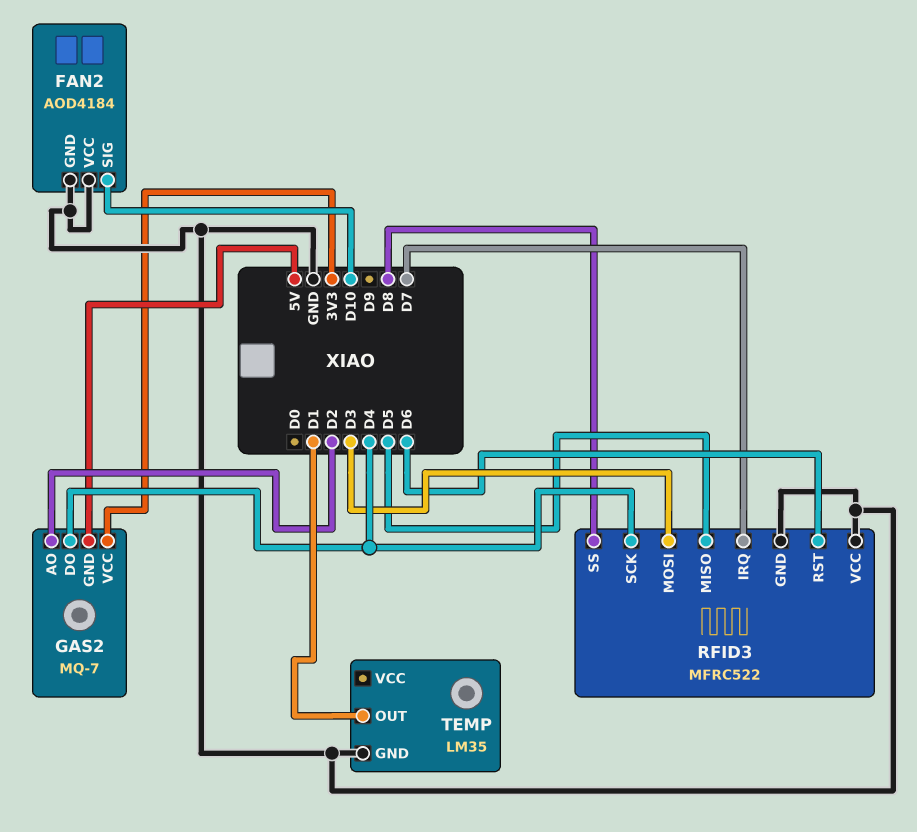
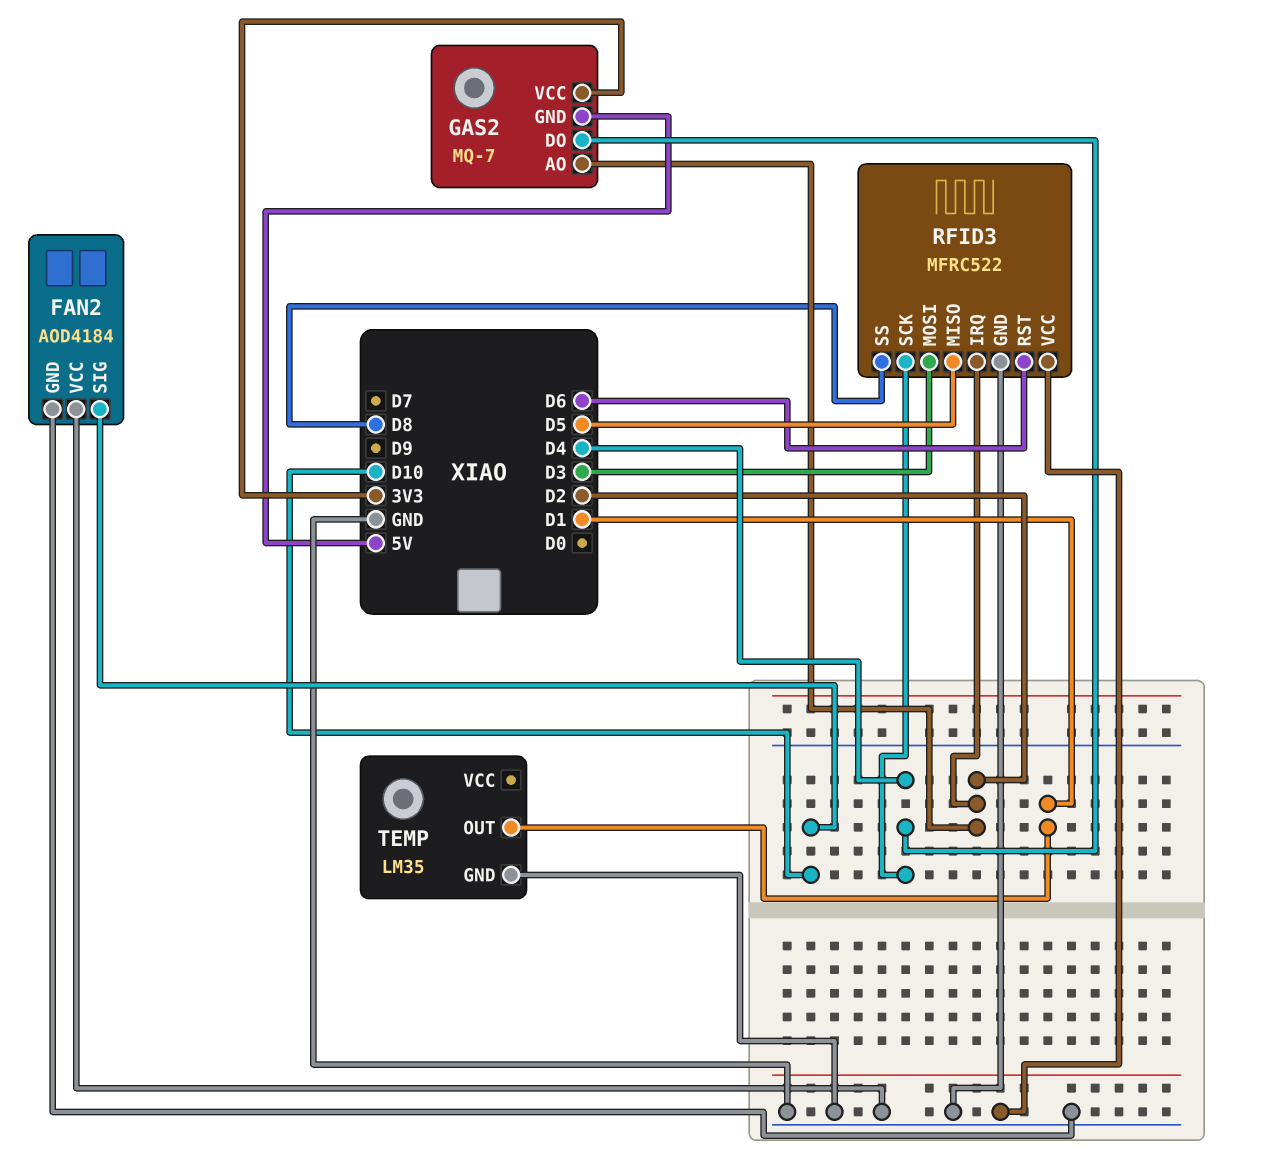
RFID3 pin IRQ: D7 -> D2

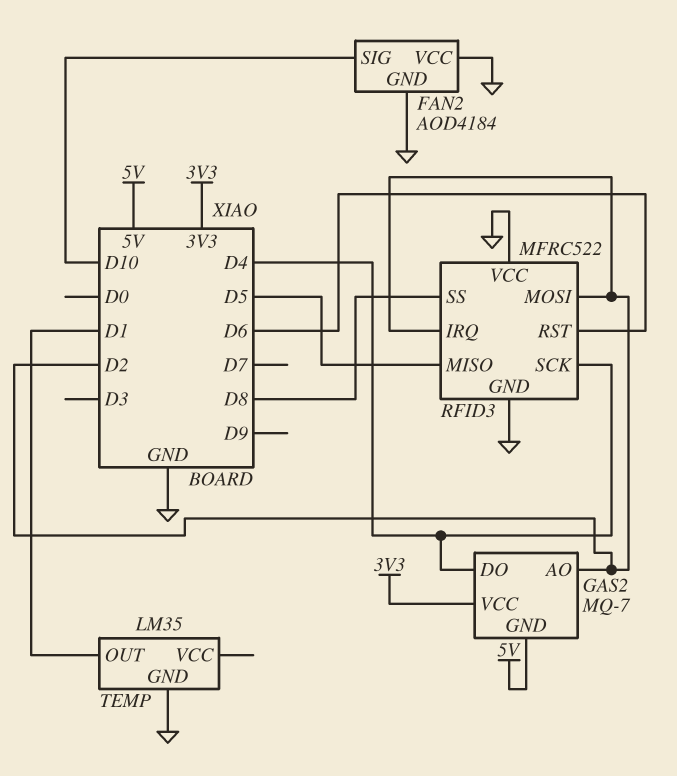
RFID3 pin MOSI: D3 -> D2

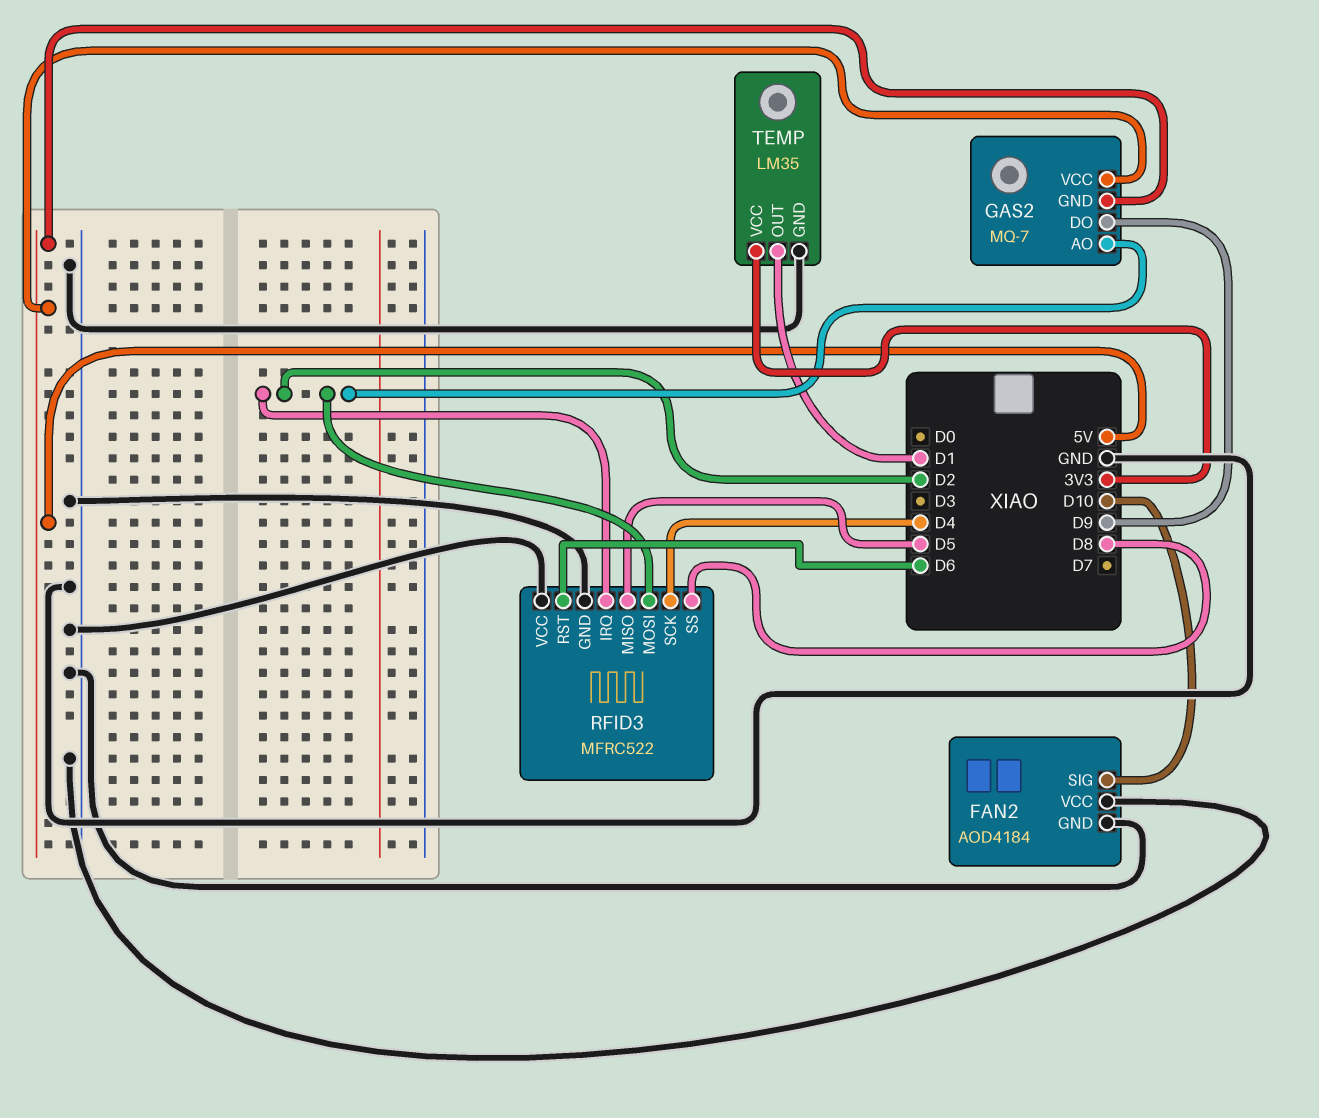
GAS2 pin DO: D4 -> D9
GAS2 pin VCC: 3V3 -> 5V
TEMP pin VCC: none -> 3V3

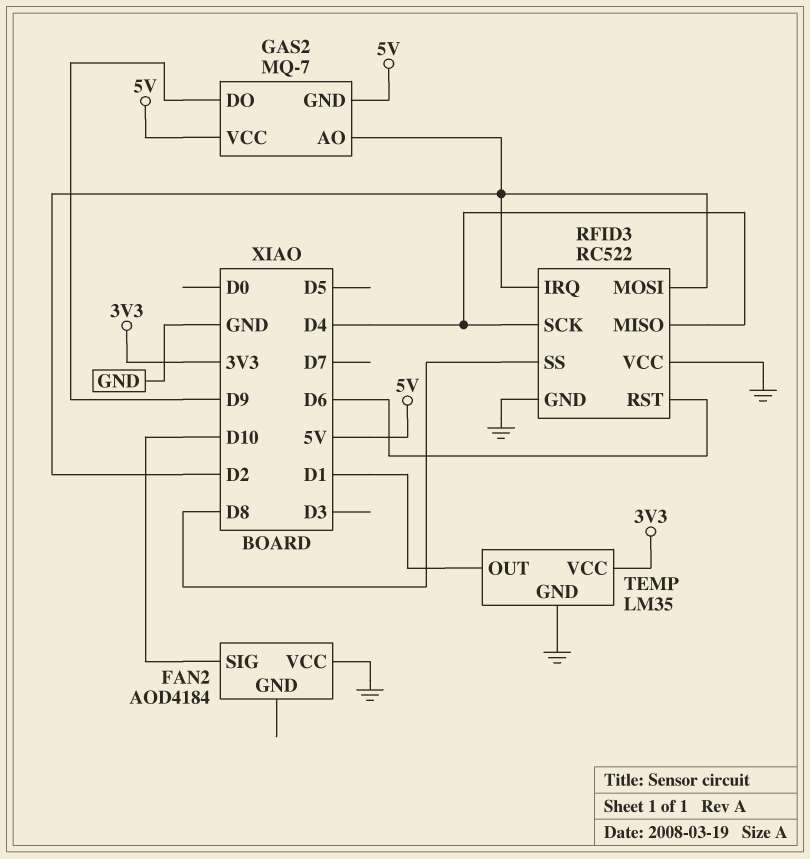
FAN2 pin GND: GND -> none
RFID3: MFRC522 -> RC522
RFID3 pin MISO: D5 -> D4

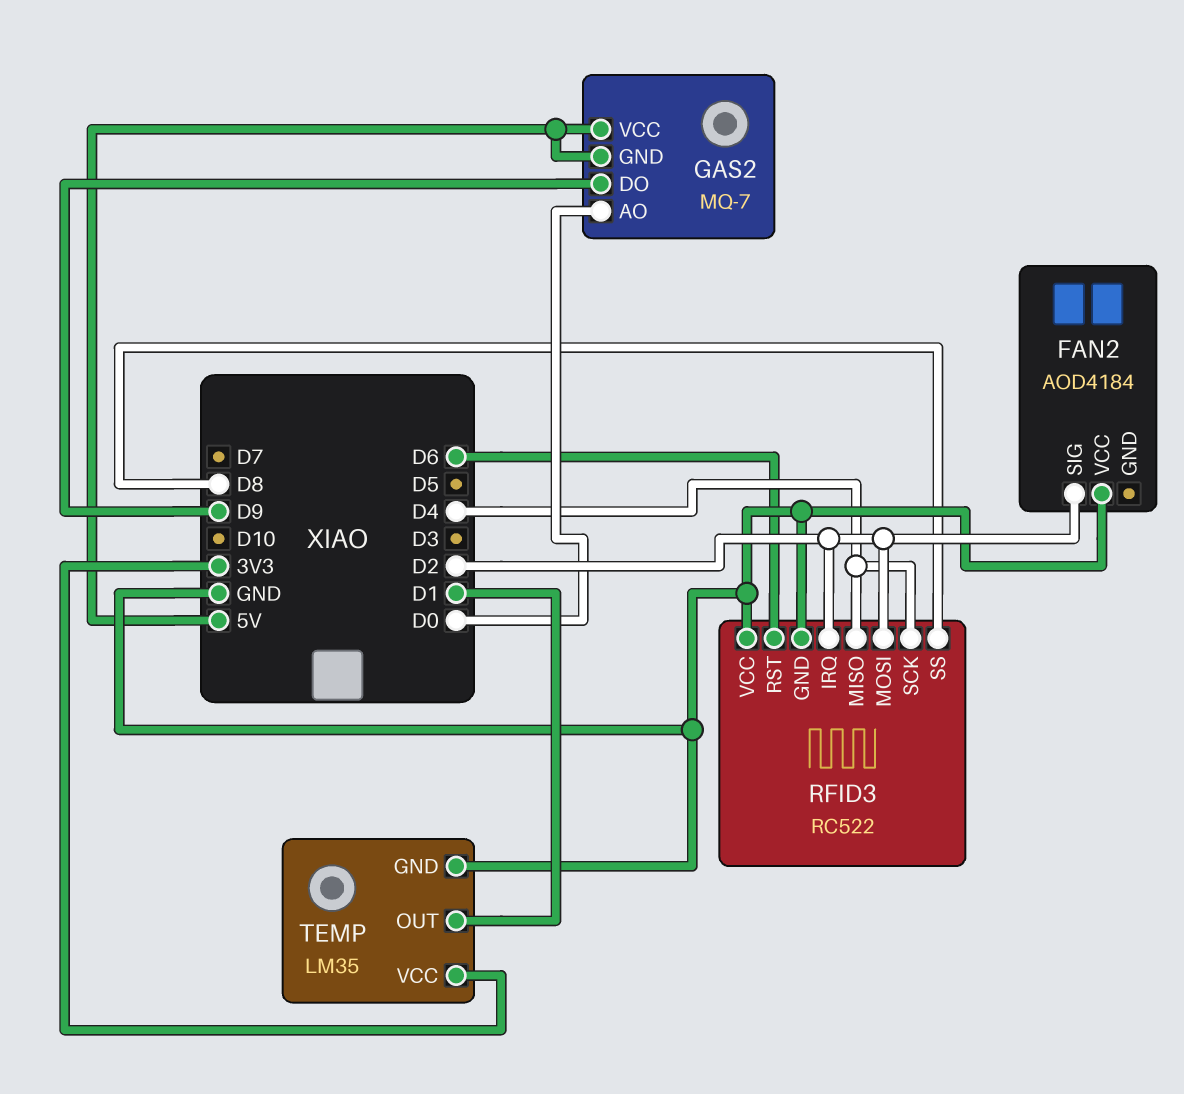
FAN2 pin SIG: D10 -> D2
GAS2 pin AO: D2 -> D0

